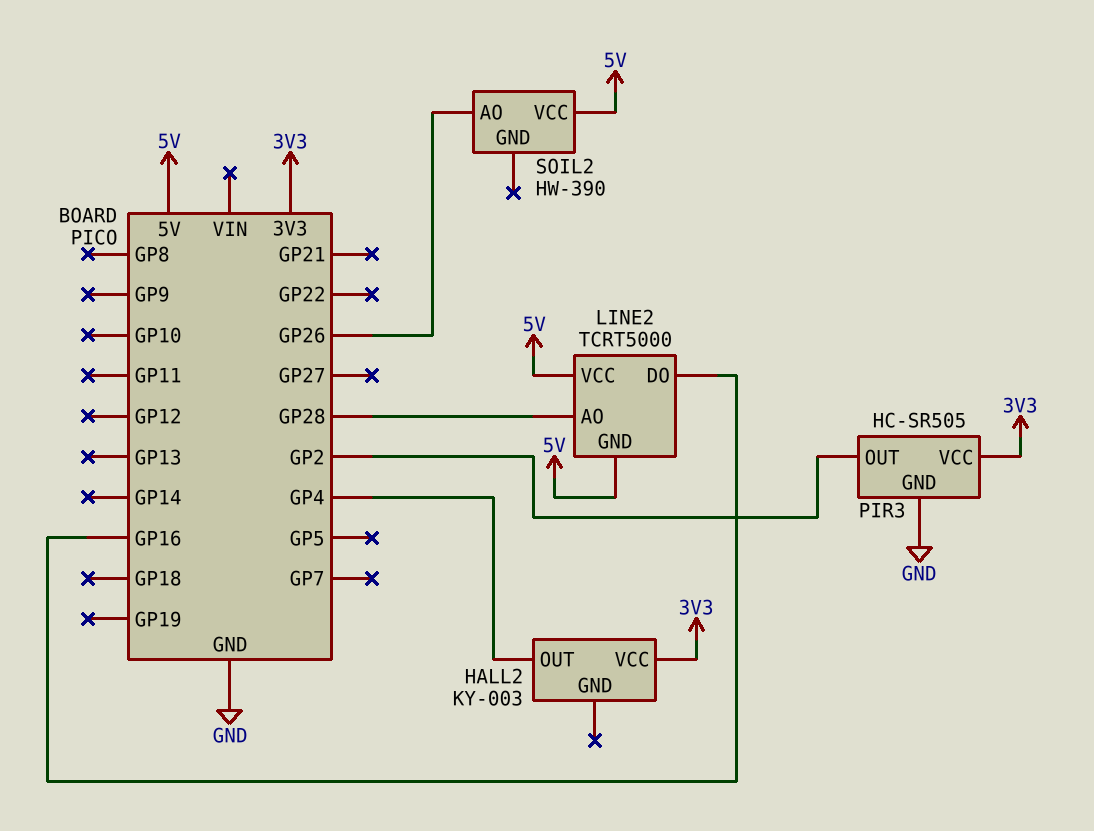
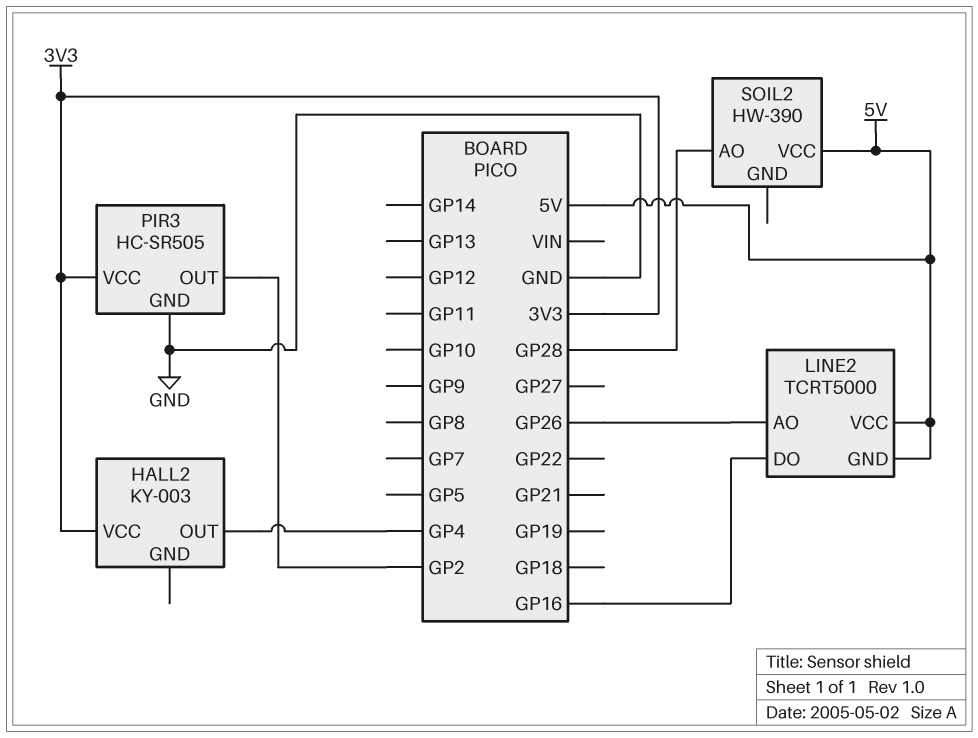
LINE2 pin AO: GP28 -> GP26
SOIL2 pin AO: GP26 -> GP28

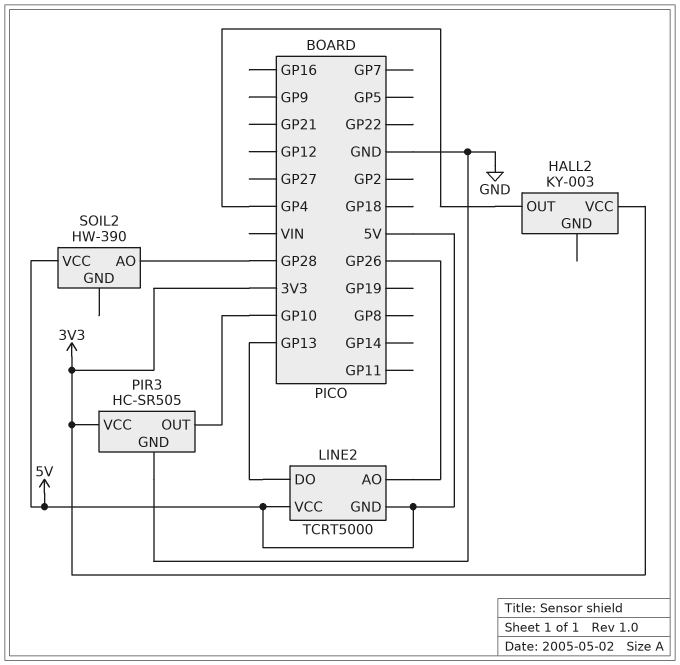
LINE2 pin DO: GP16 -> GP13
PIR3 pin OUT: GP2 -> GP10

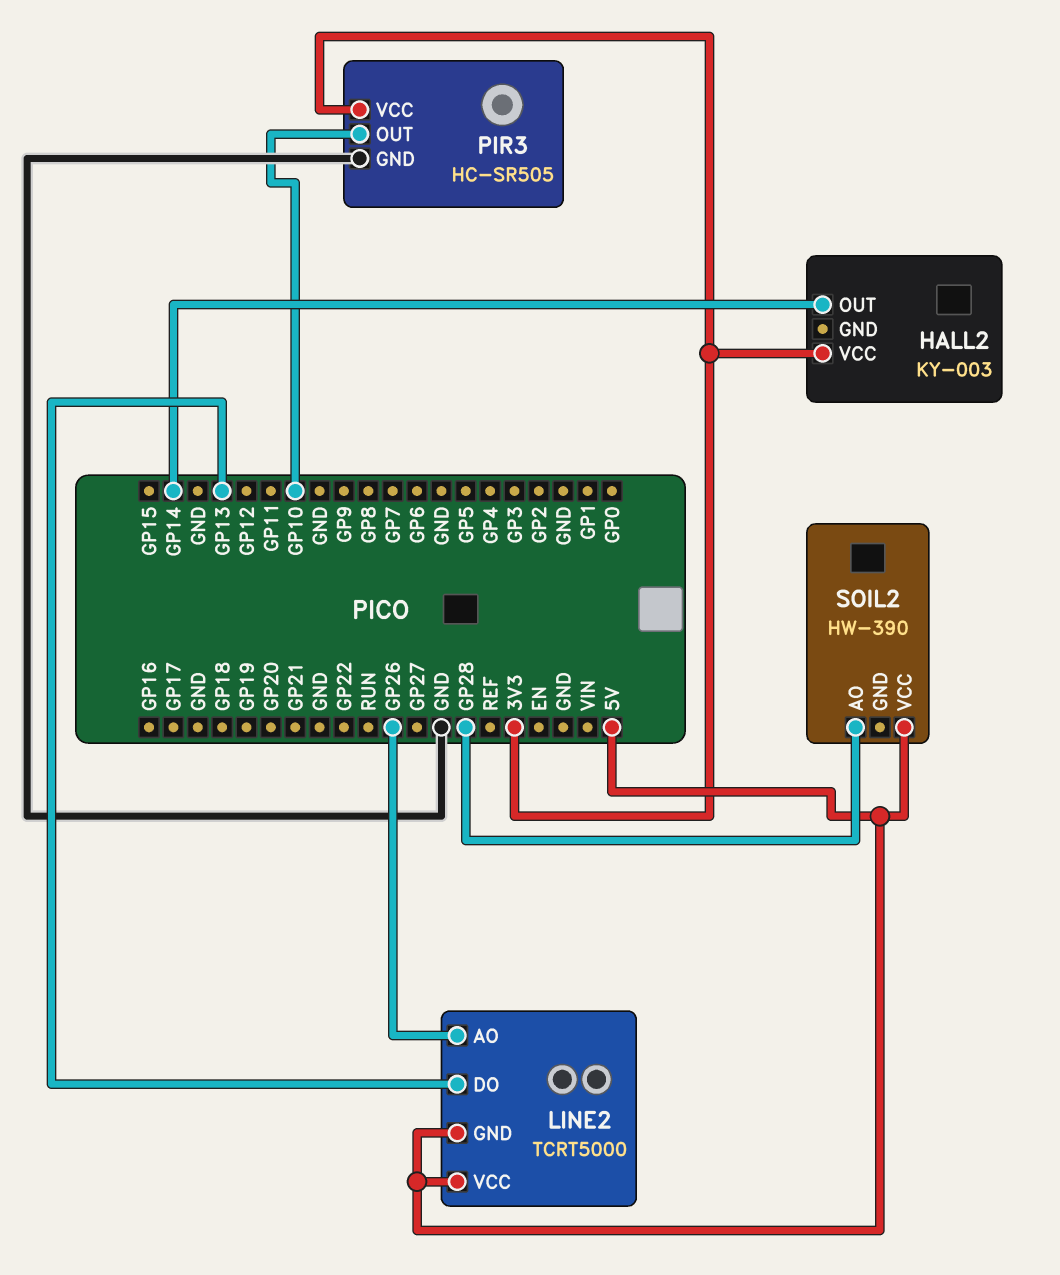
HALL2 pin OUT: GP4 -> GP14

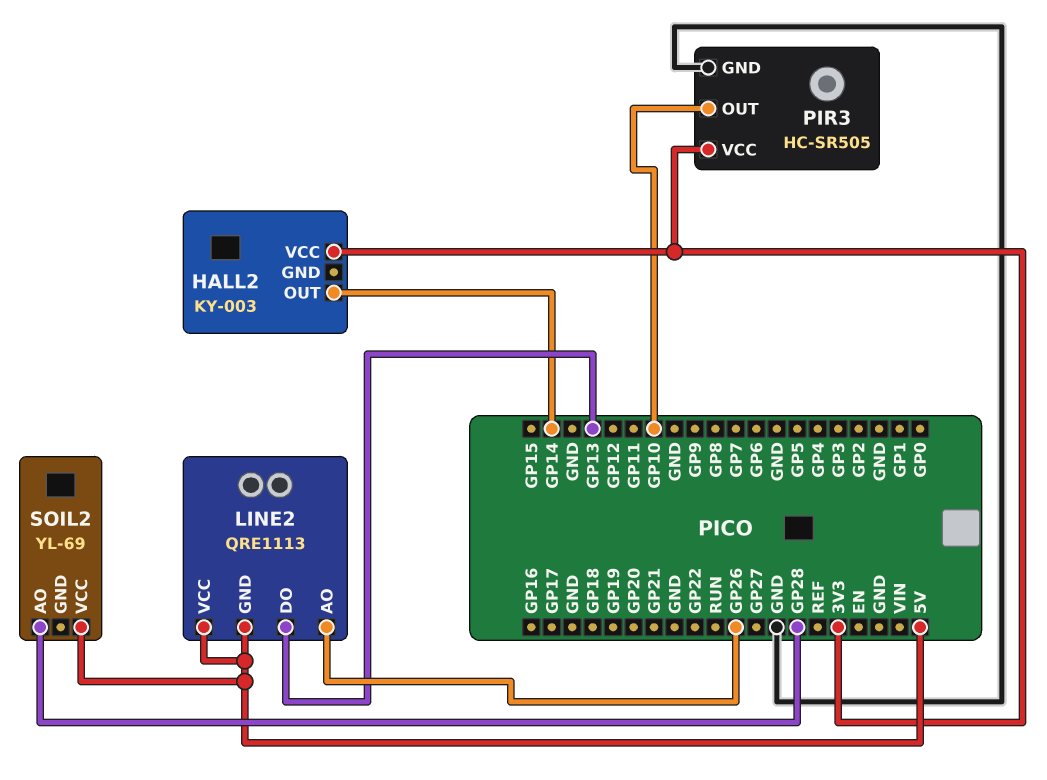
LINE2: TCRT5000 -> QRE1113
SOIL2: HW-390 -> YL-69

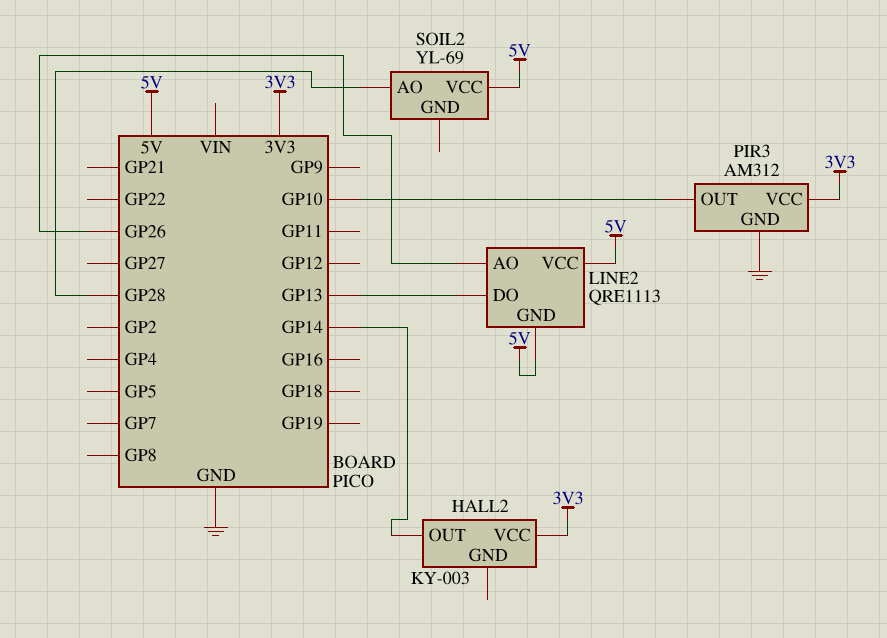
PIR3: HC-SR505 -> AM312

